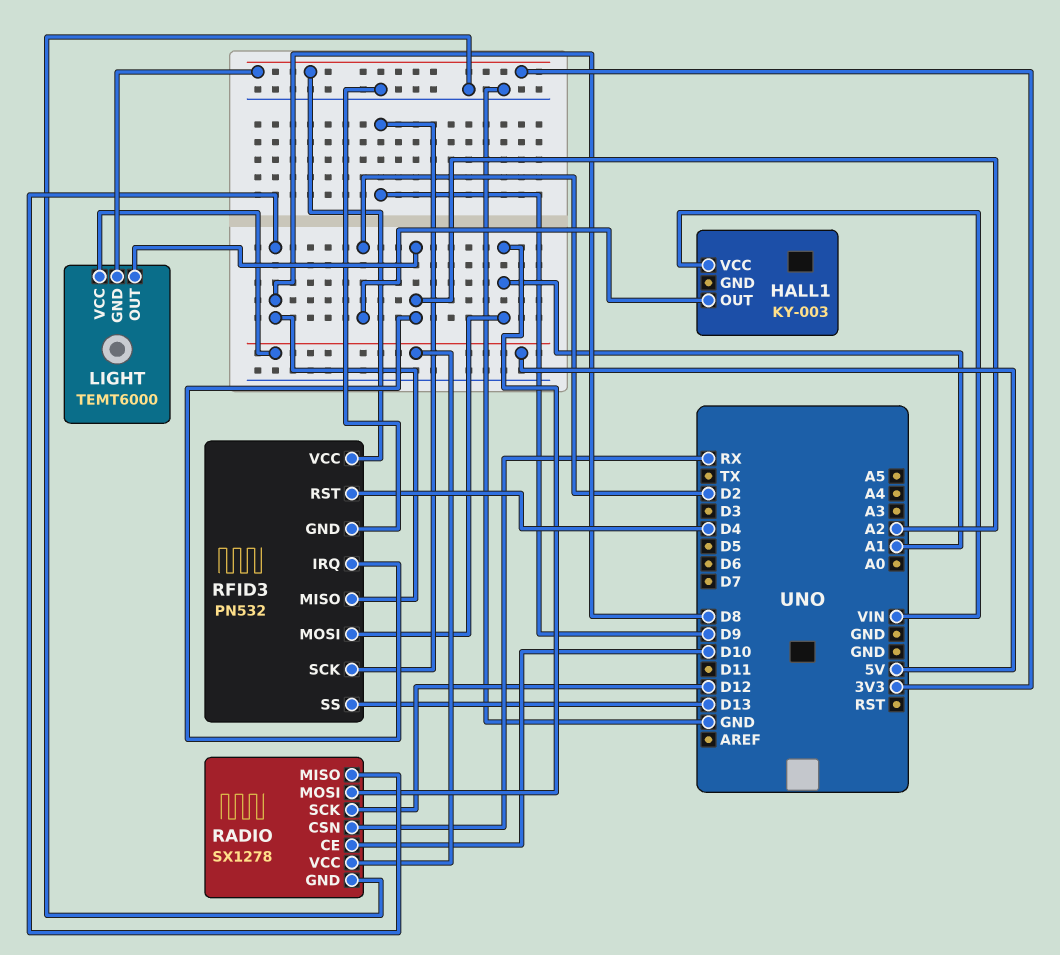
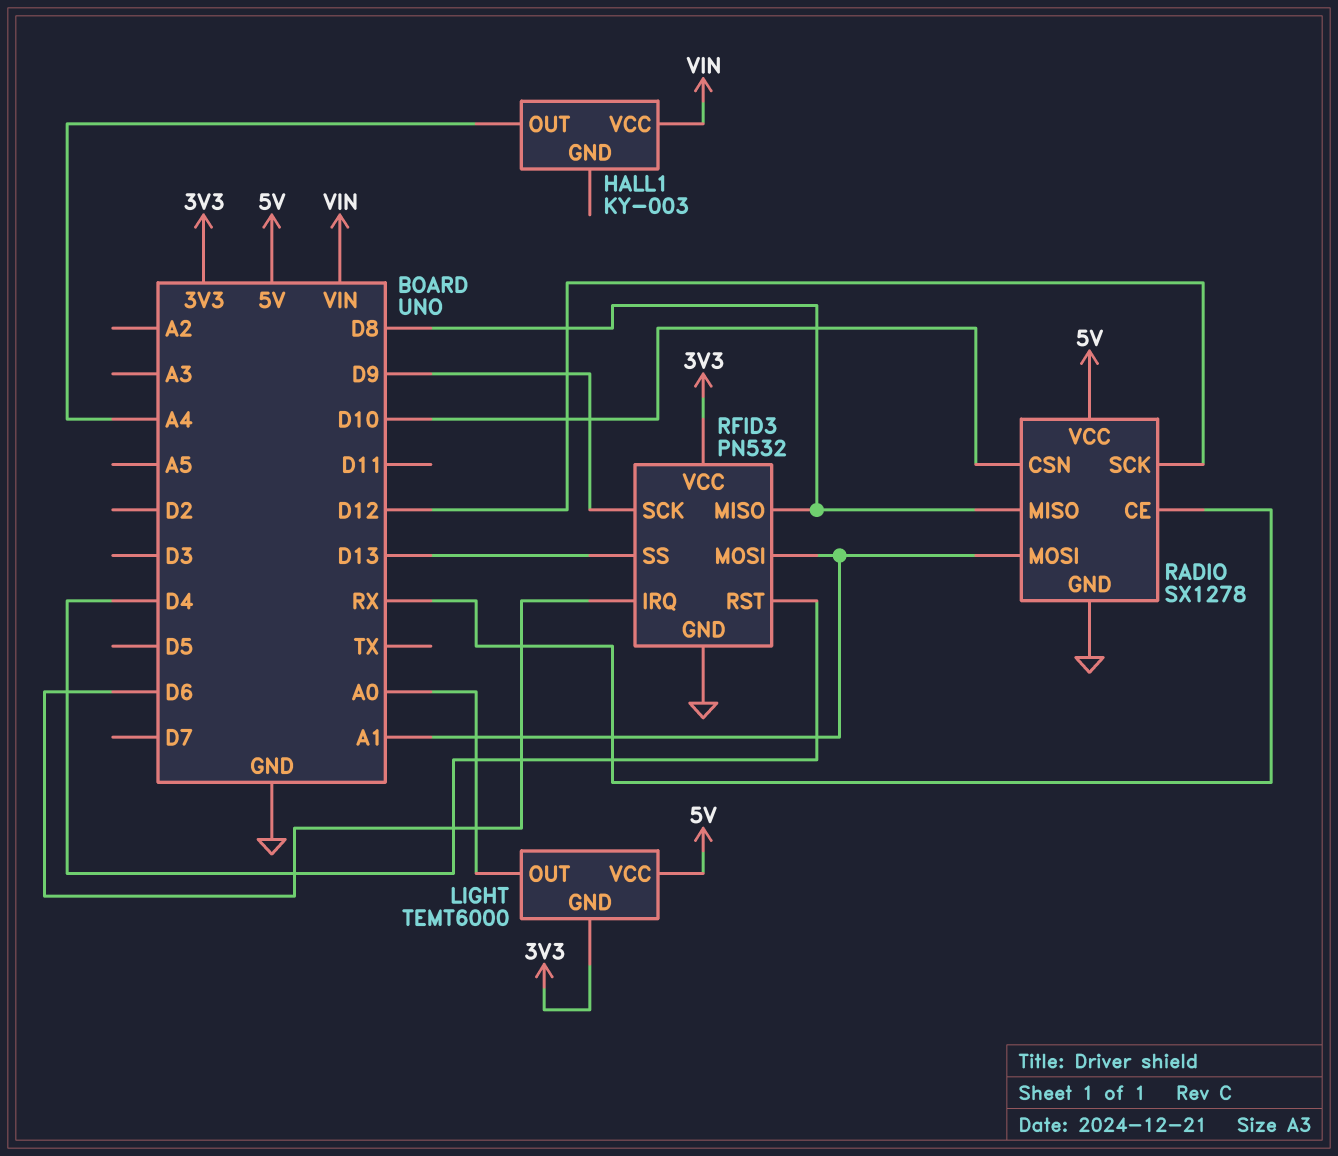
HALL1 pin OUT: D2 -> A4
LIGHT pin OUT: A2 -> A0
RADIO pin CE: D10 -> RX
RADIO pin CSN: RX -> D10
RFID3 pin IRQ: A2 -> D6

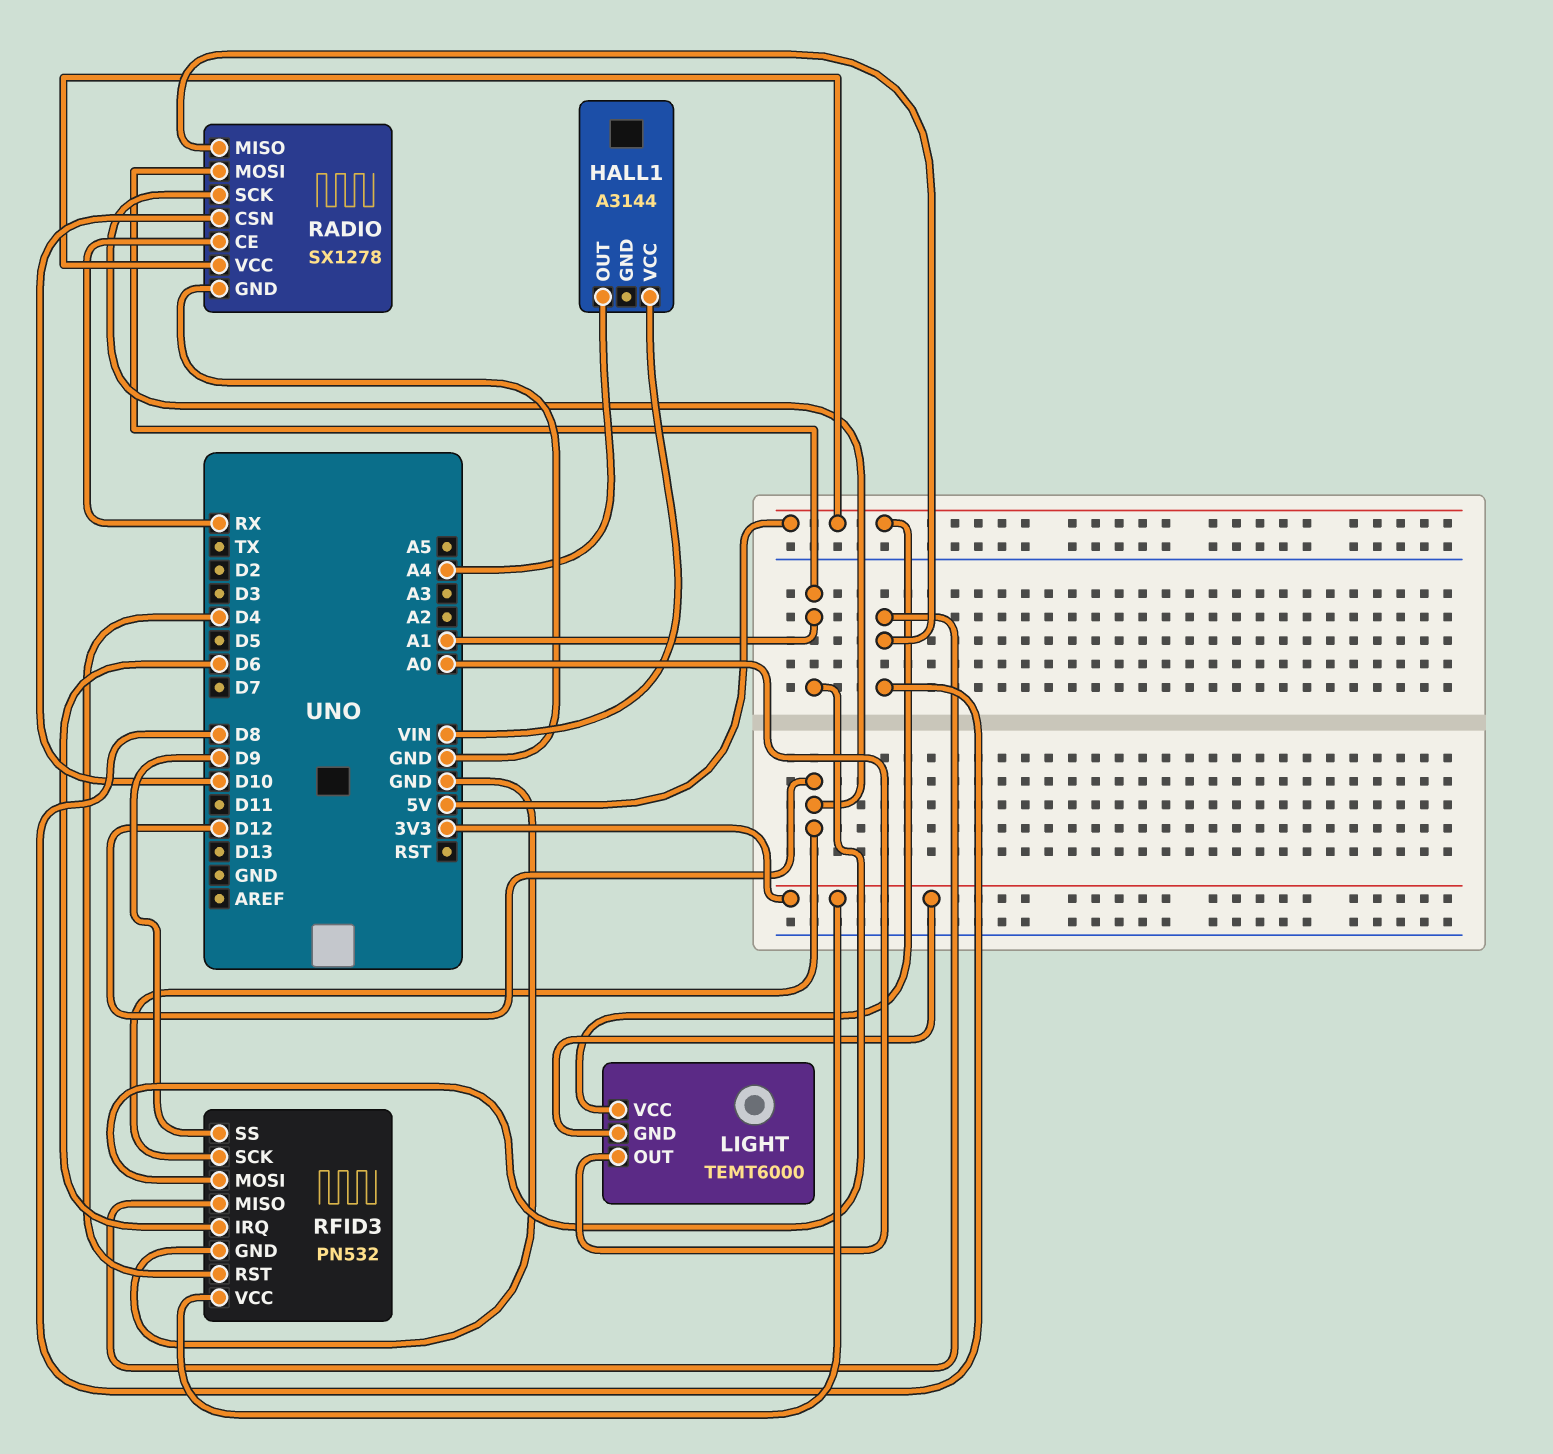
HALL1: KY-003 -> A3144
RFID3 pin SCK: D9 -> D12
RFID3 pin SS: D13 -> D9

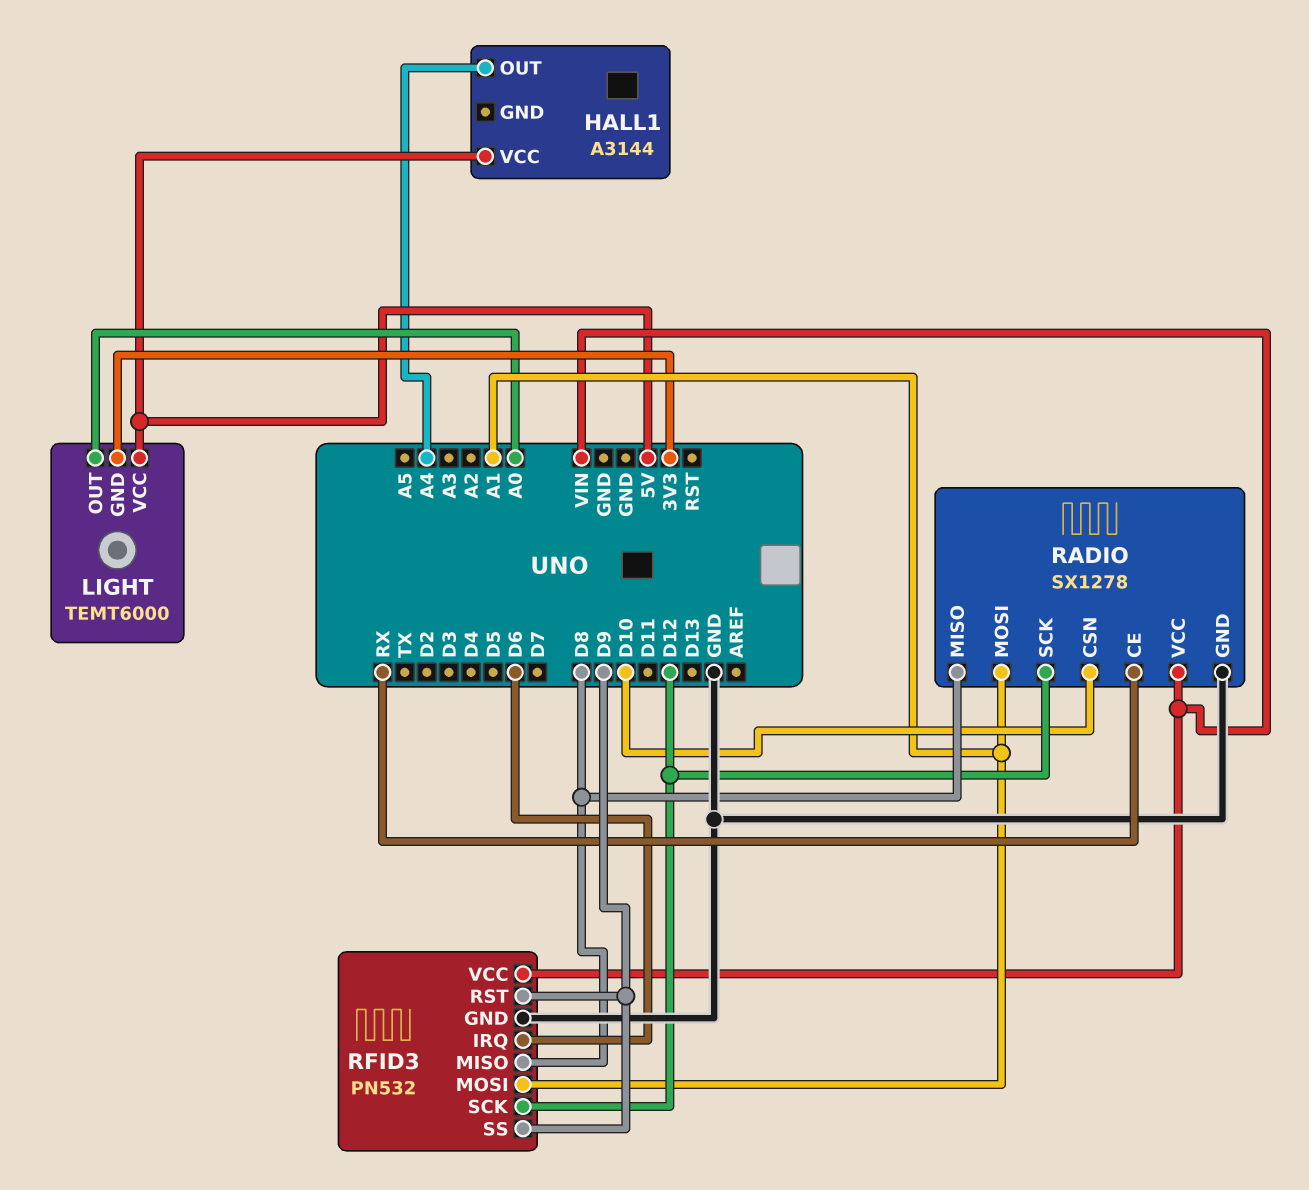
HALL1 pin VCC: VIN -> 5V
RADIO pin VCC: 5V -> VIN
RFID3 pin RST: D4 -> D9
RFID3 pin VCC: 3V3 -> VIN

